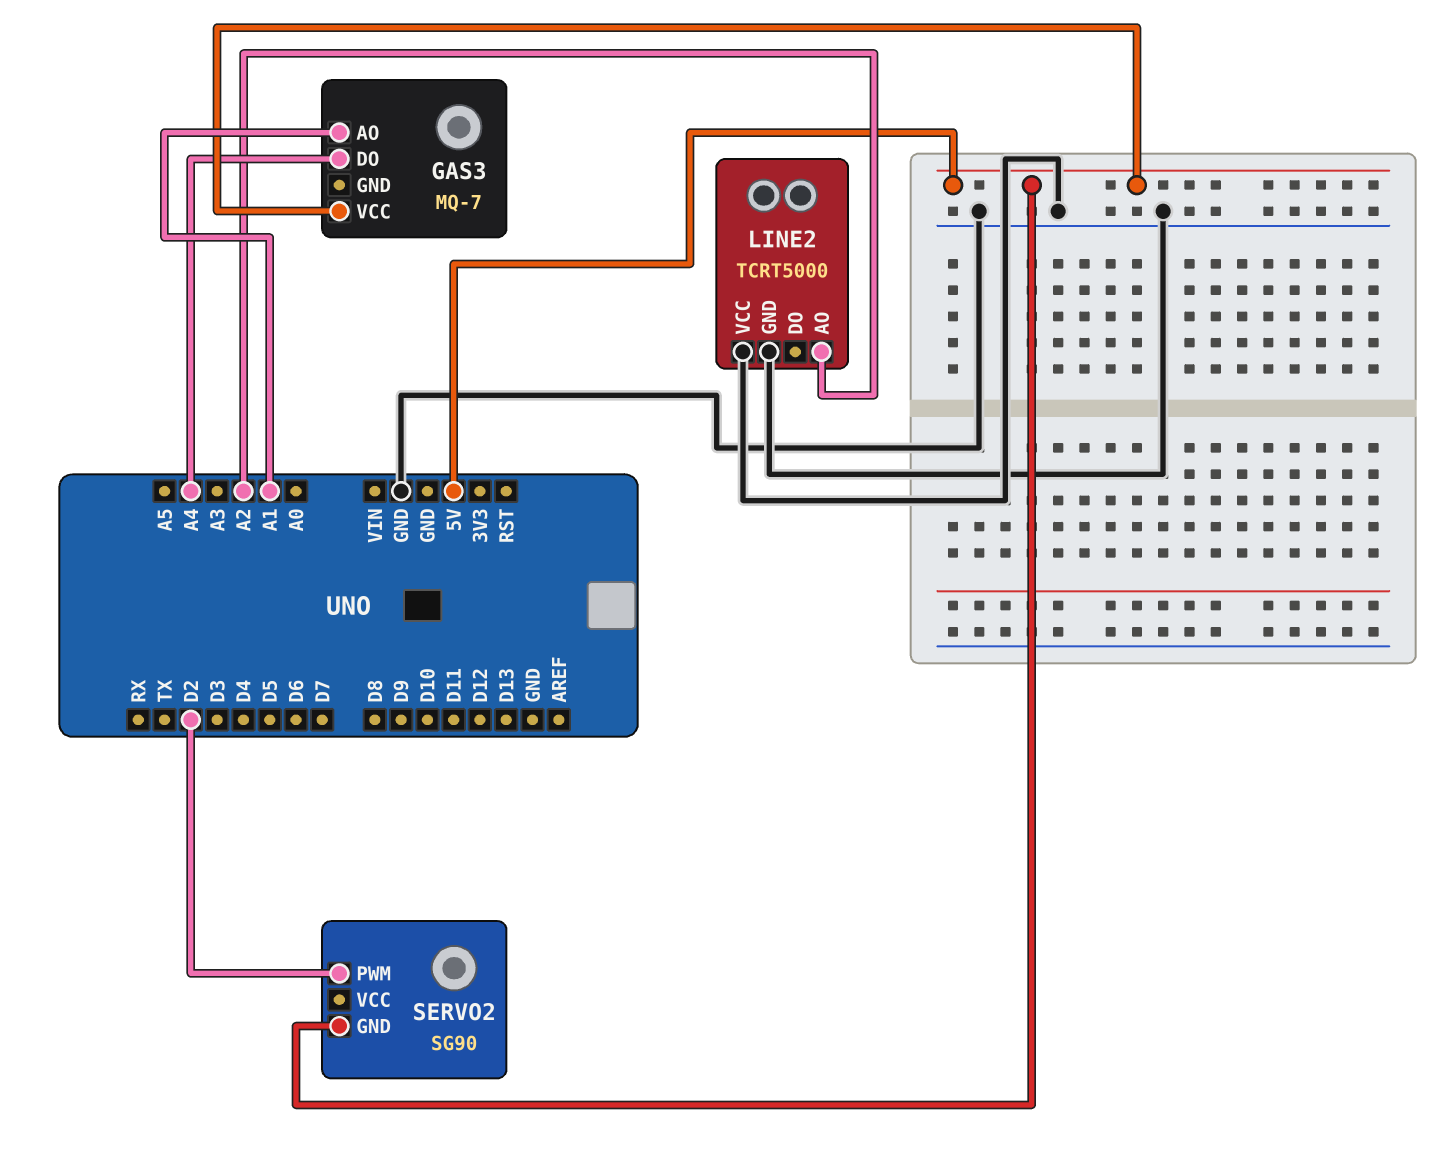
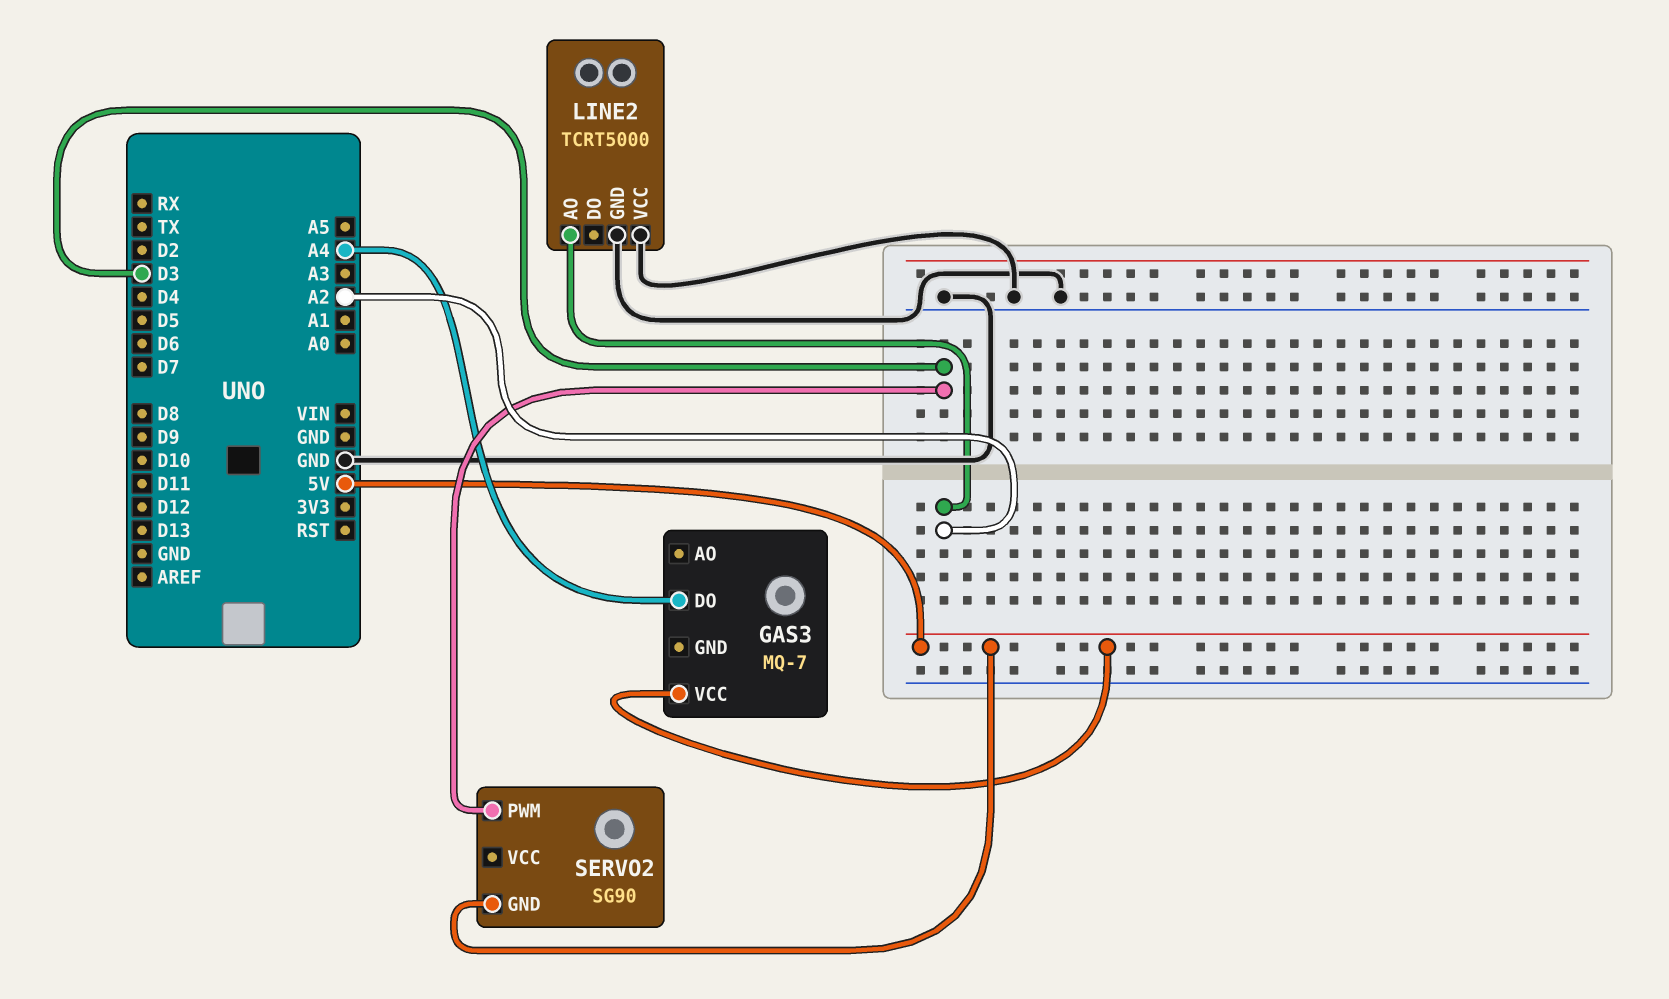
GAS3 pin AO: A1 -> none
SERVO2 pin PWM: D2 -> D3

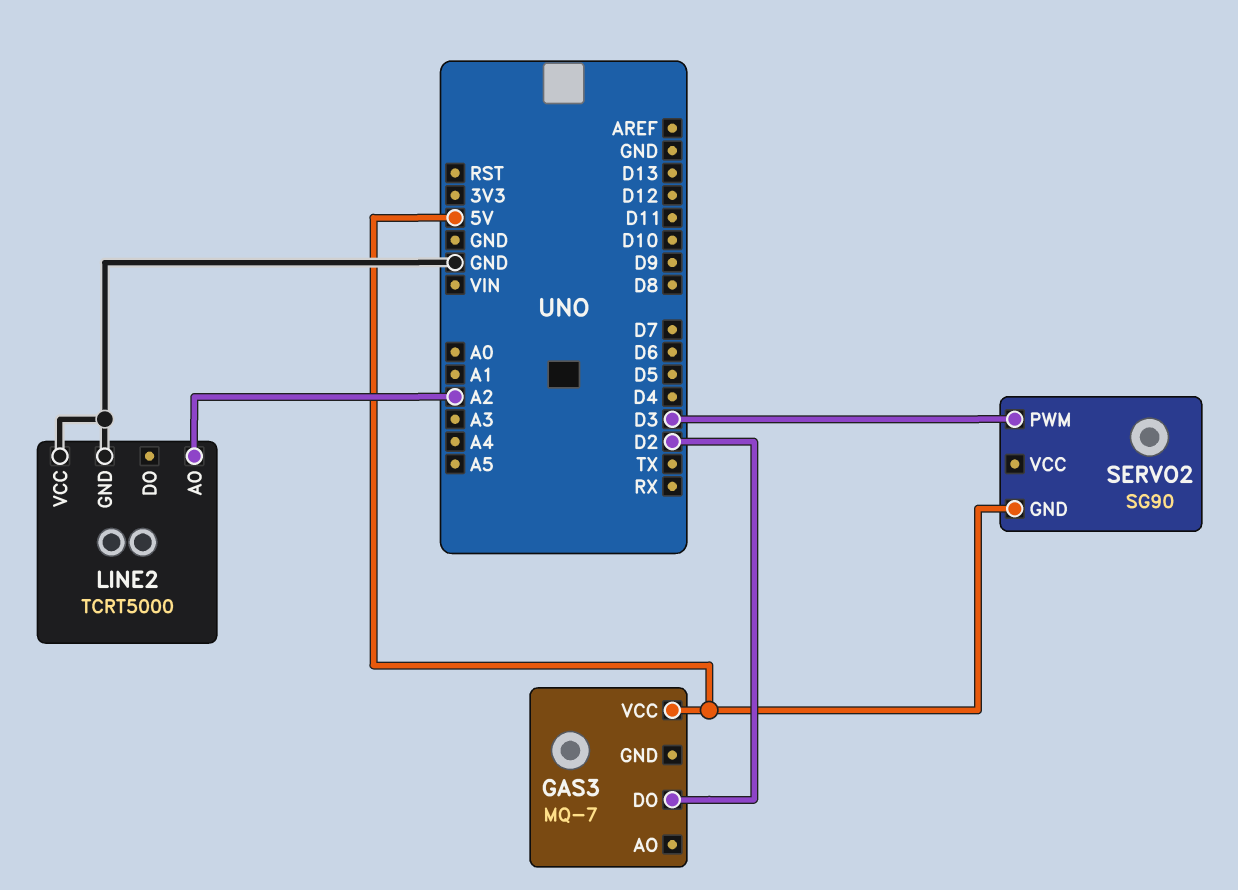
GAS3 pin DO: A4 -> D2

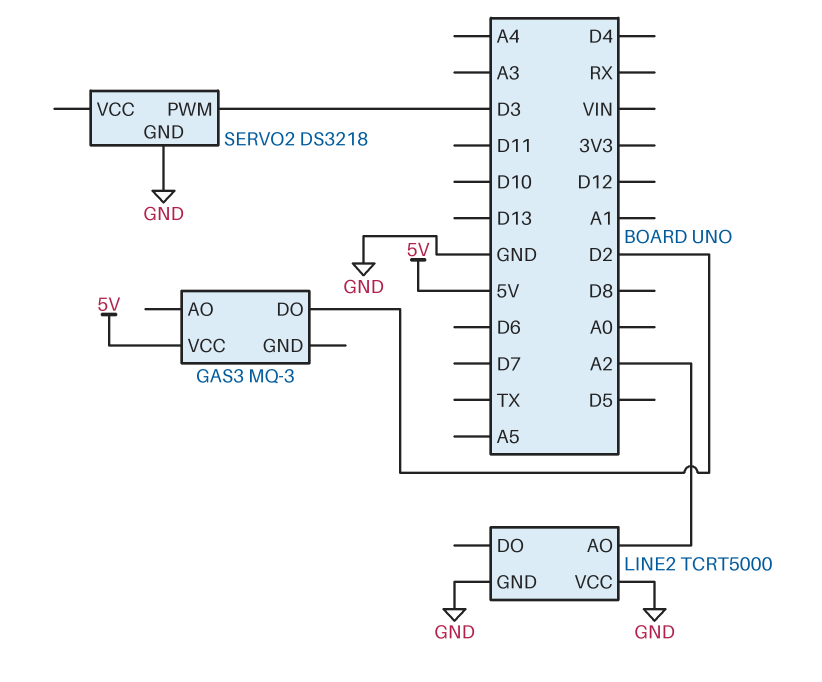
GAS3: MQ-7 -> MQ-3
SERVO2: SG90 -> DS3218
SERVO2 pin GND: 5V -> GND

